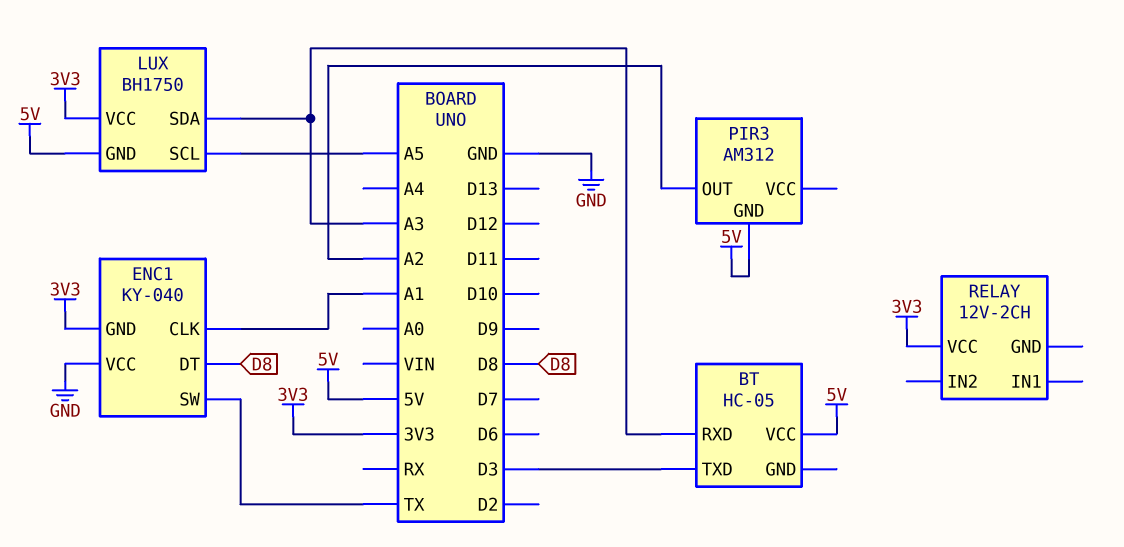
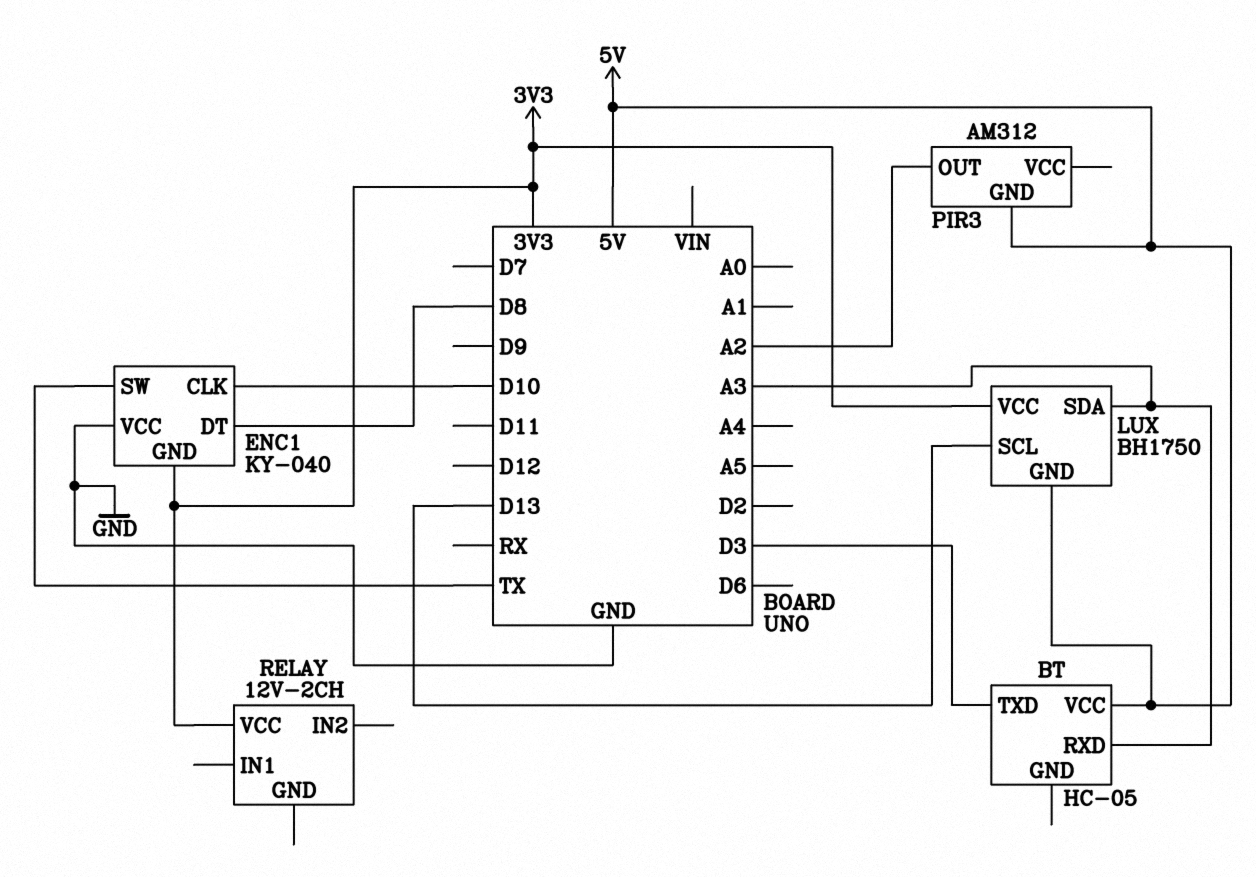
ENC1 pin CLK: A1 -> D10
LUX pin SCL: A5 -> D13

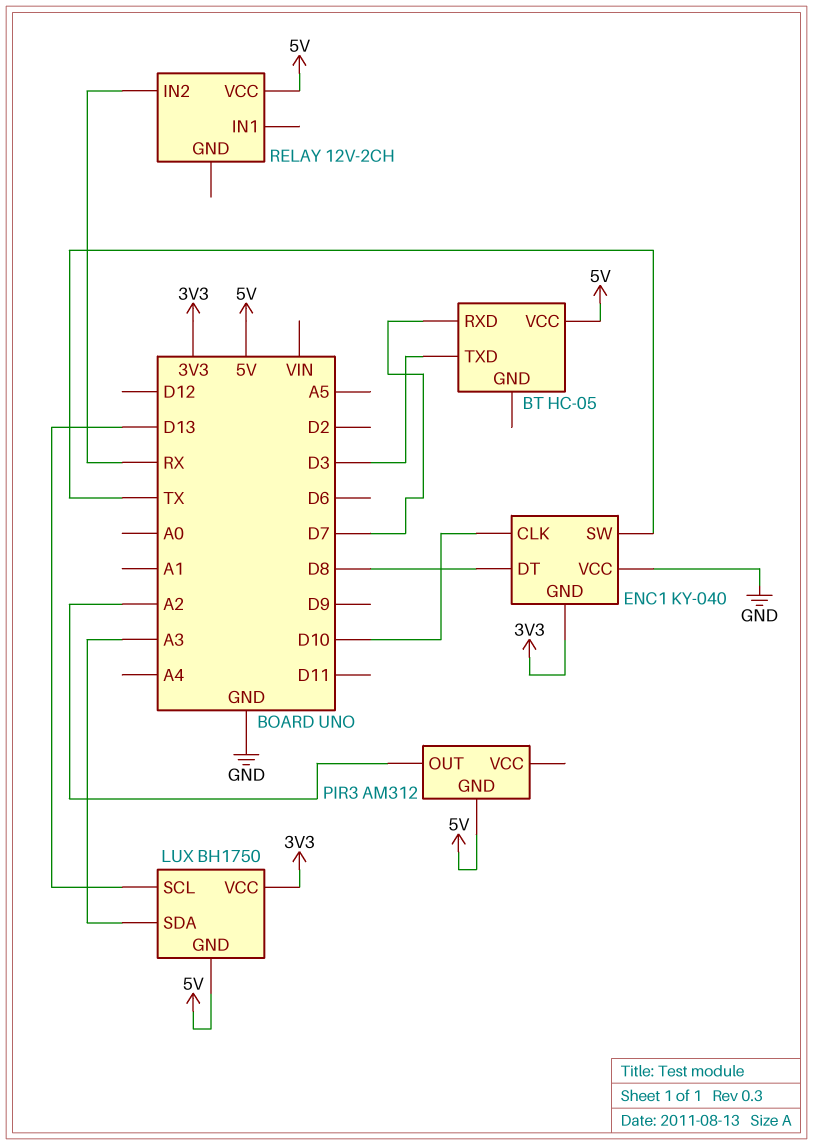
BT pin RXD: A3 -> D7
RELAY pin IN2: none -> RX
RELAY pin VCC: 3V3 -> 5V

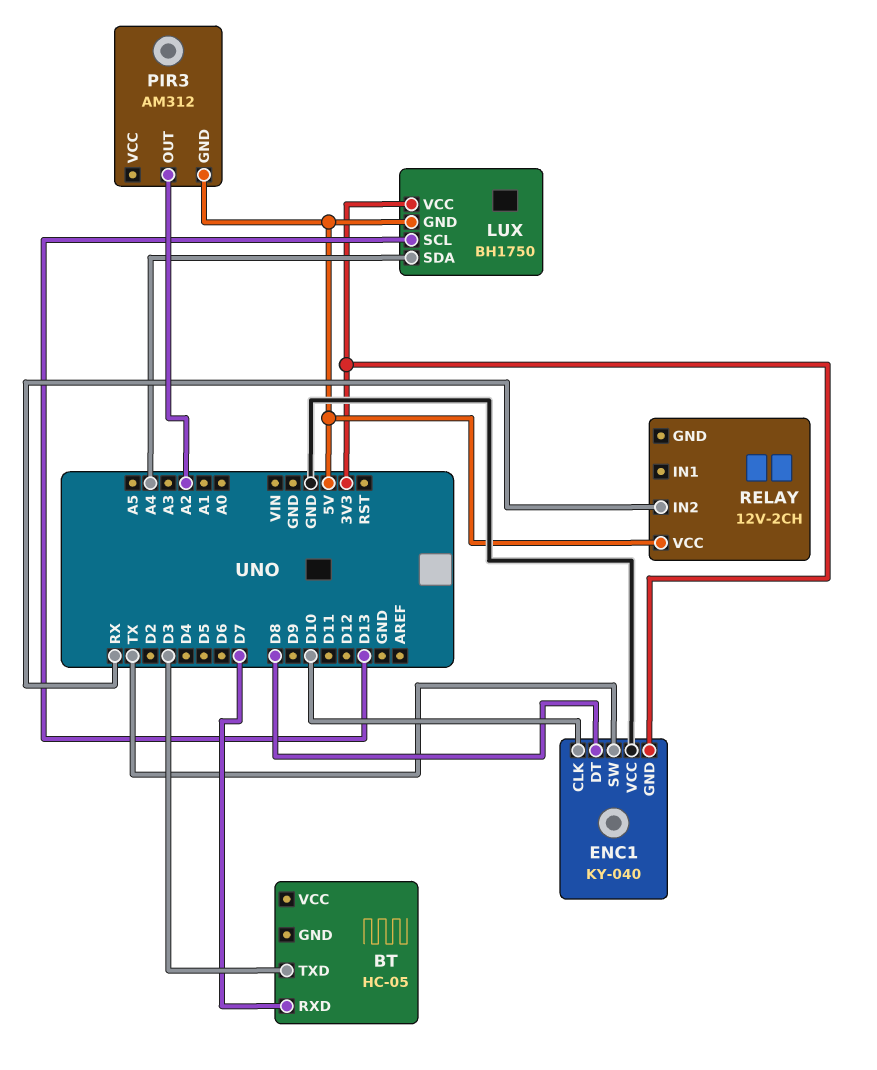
BT pin VCC: 5V -> none
LUX pin SDA: A3 -> A4

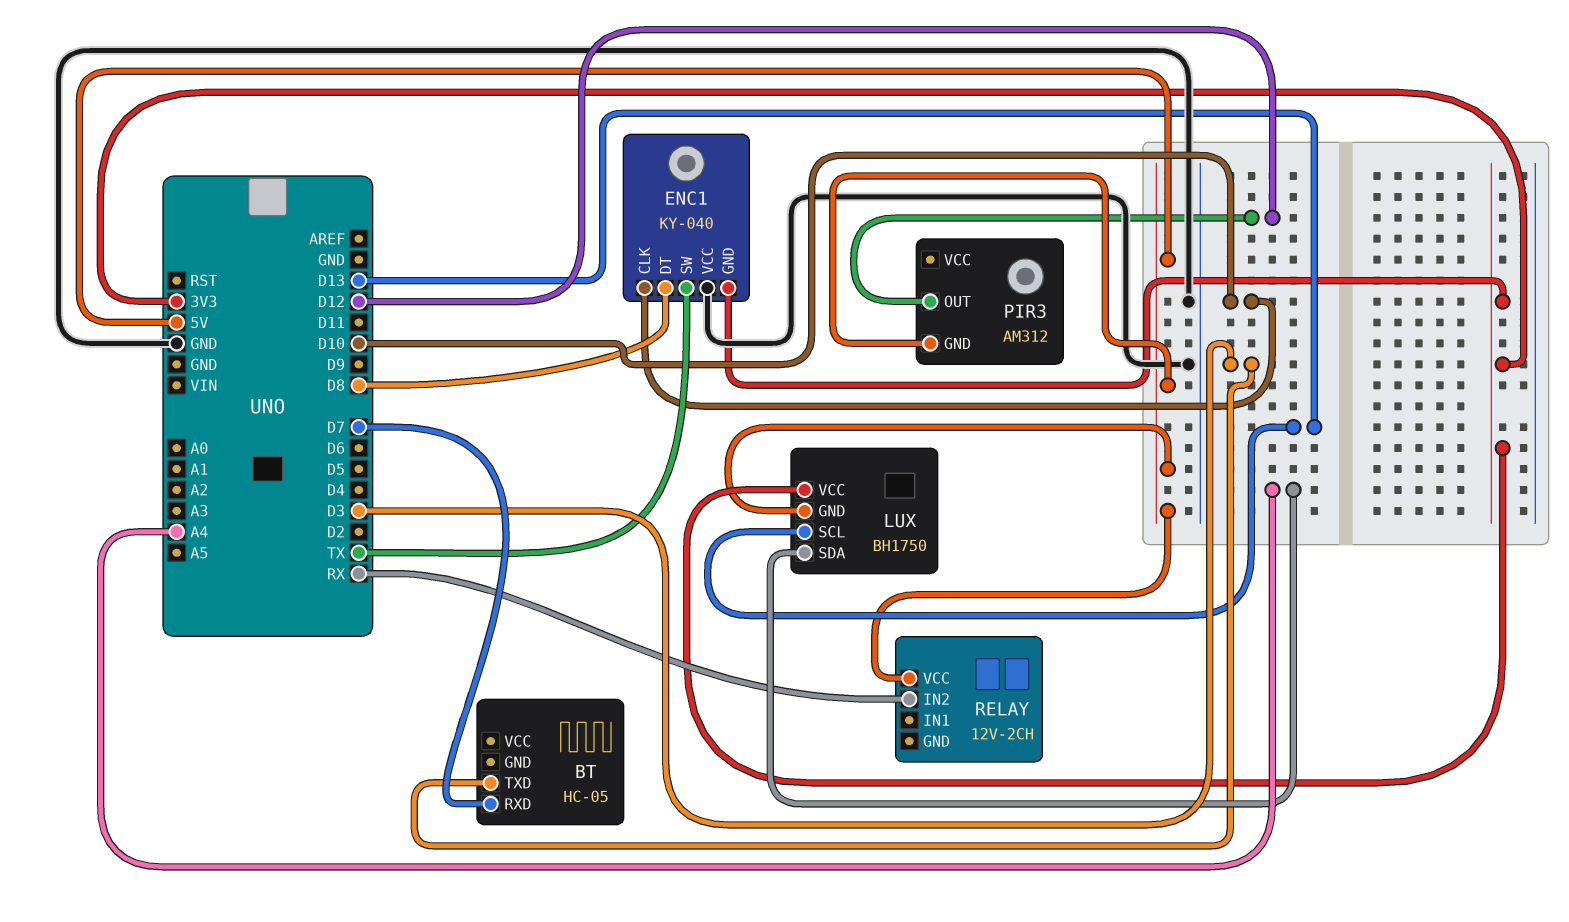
PIR3 pin OUT: A2 -> D12

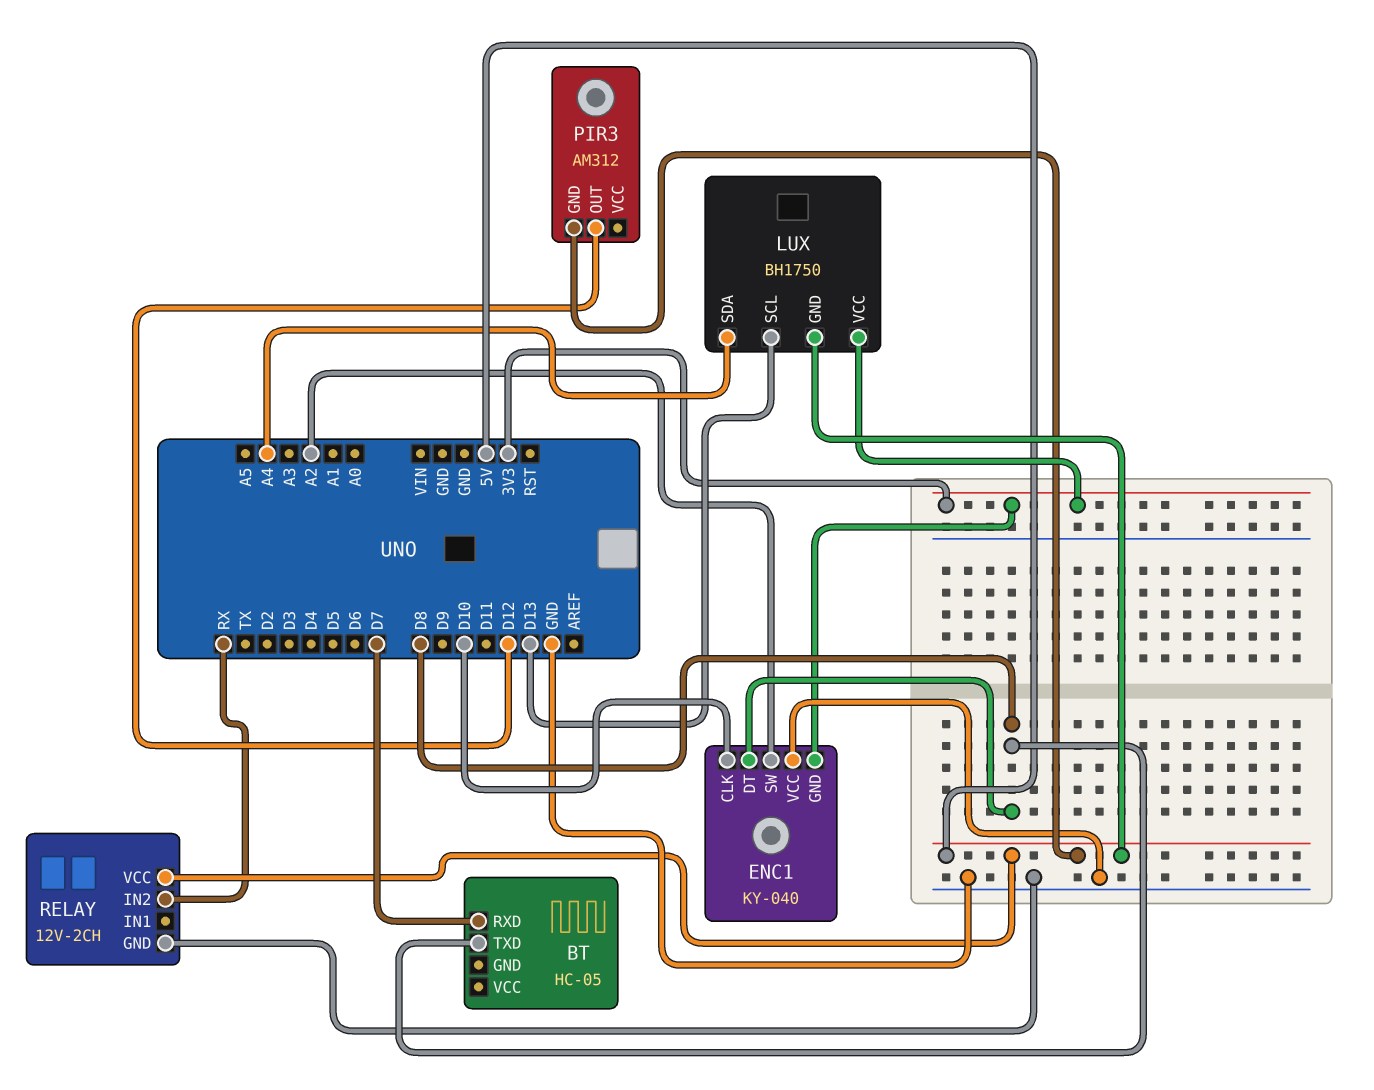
BT pin TXD: D3 -> D8
ENC1 pin SW: TX -> A2
RELAY pin GND: none -> GND

